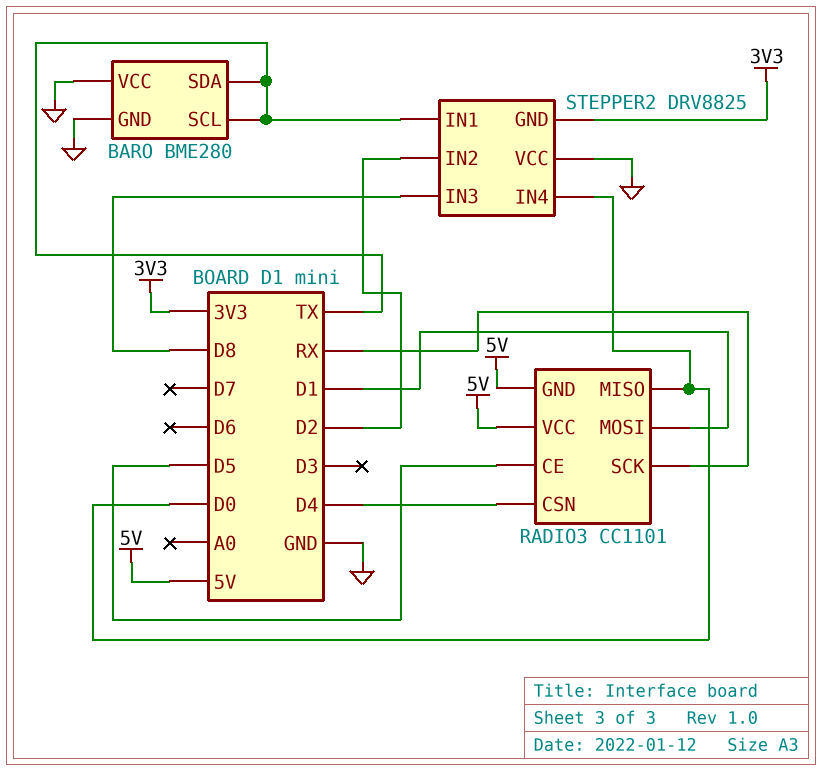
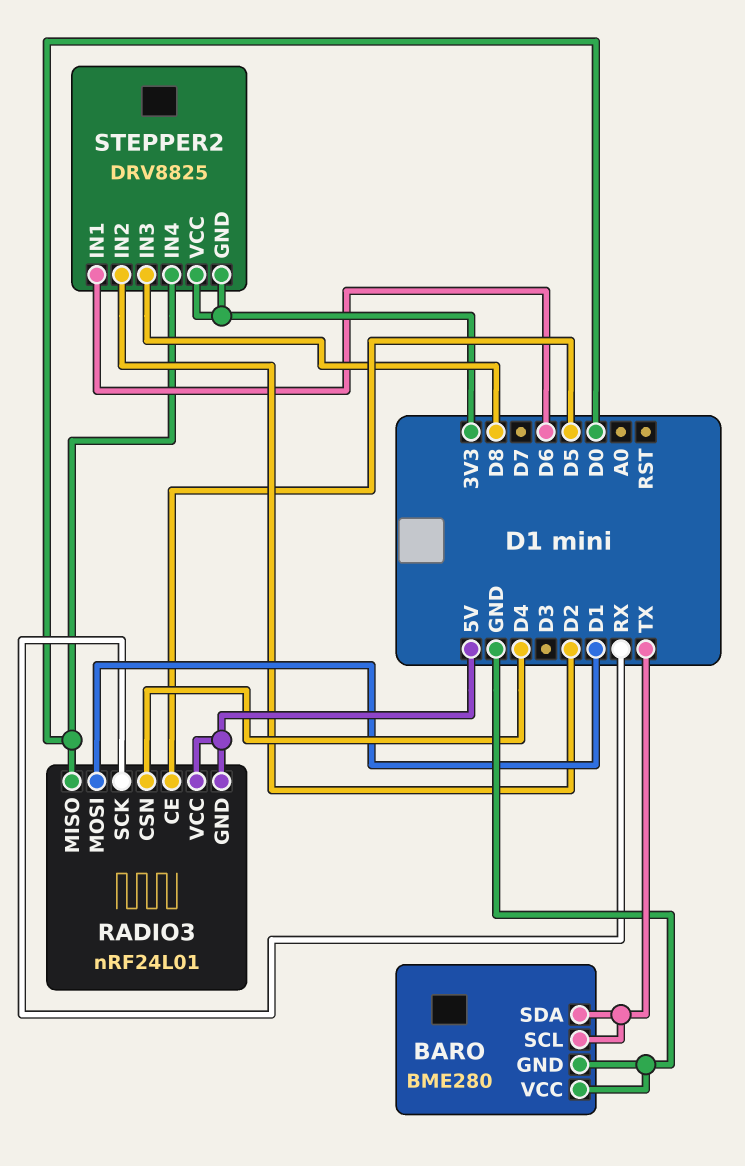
RADIO3: CC1101 -> nRF24L01
STEPPER2 pin IN1: TX -> D6
STEPPER2 pin VCC: GND -> 3V3

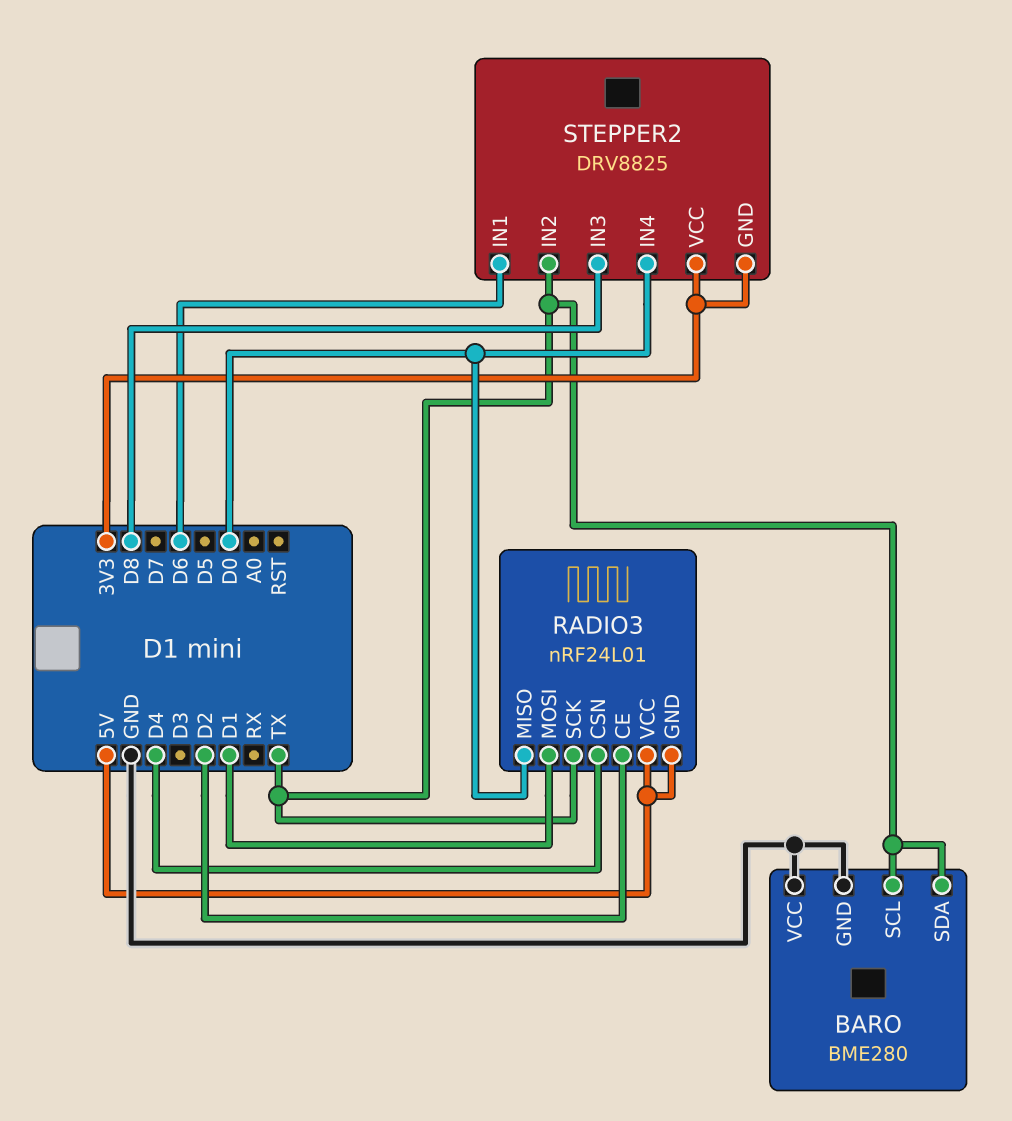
RADIO3 pin CE: D5 -> D2
RADIO3 pin SCK: RX -> TX
STEPPER2 pin IN2: D2 -> TX

